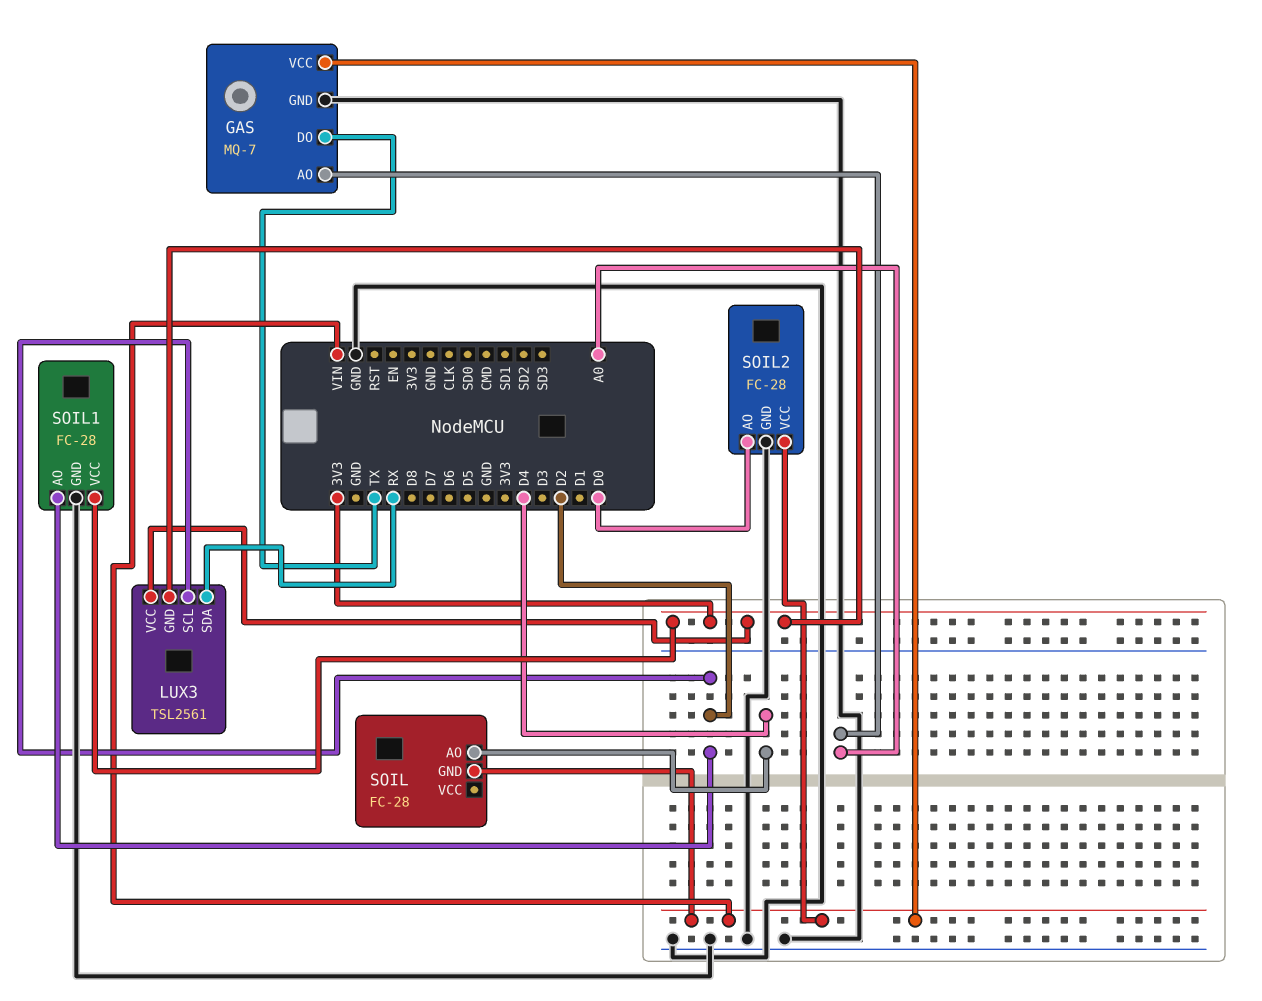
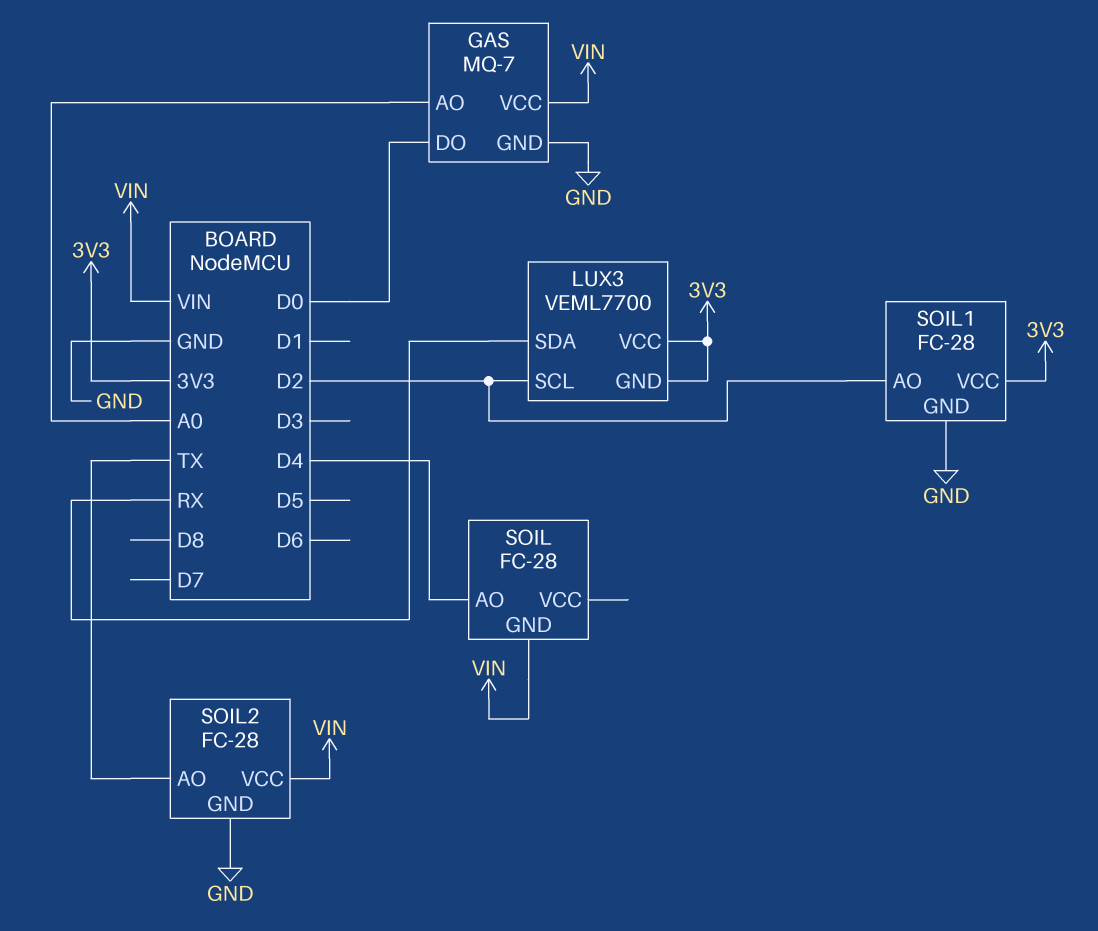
GAS pin DO: TX -> D0
LUX3: TSL2561 -> VEML7700
SOIL2 pin AO: D0 -> TX

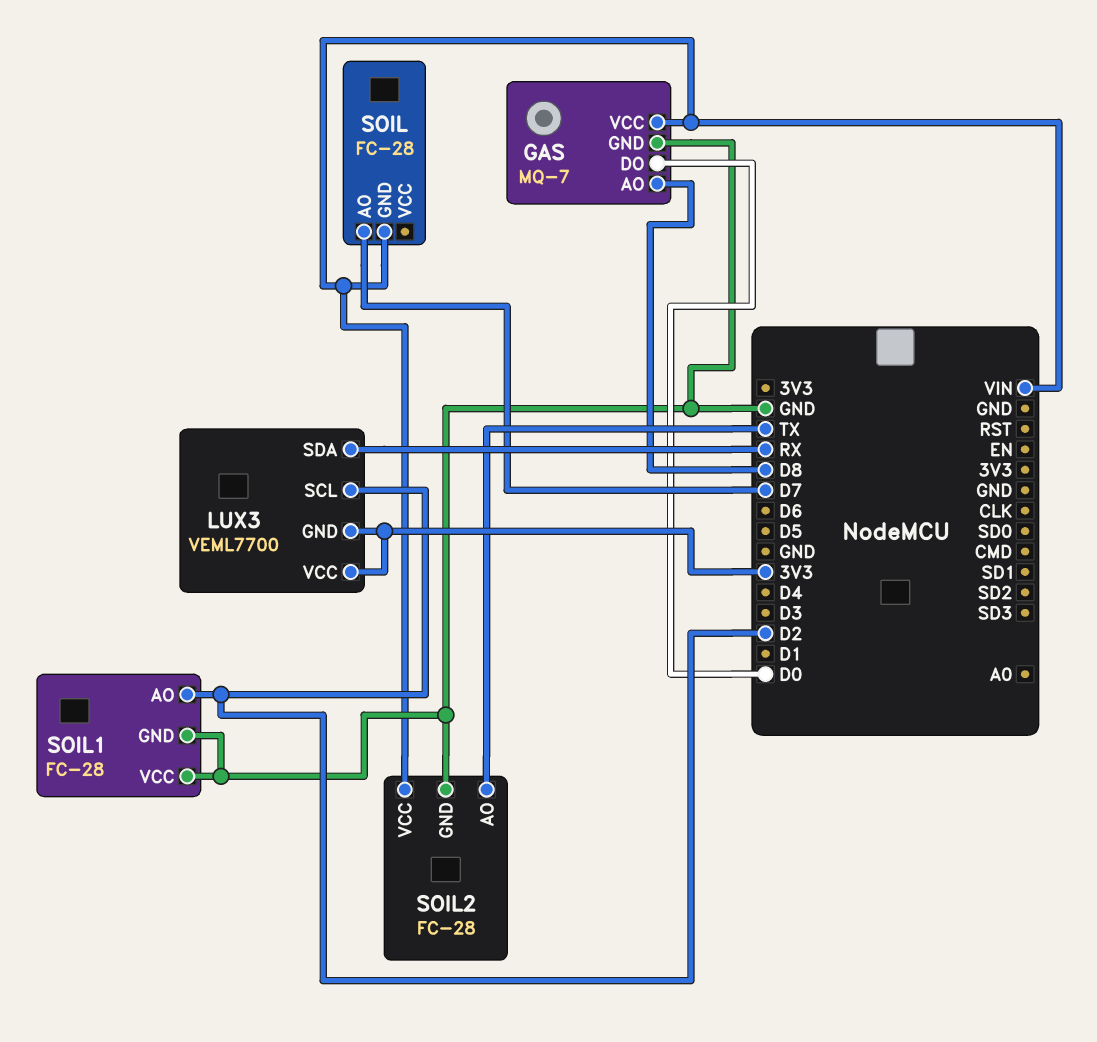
GAS pin AO: A0 -> D8
SOIL pin AO: D4 -> D7
SOIL1 pin VCC: 3V3 -> GND

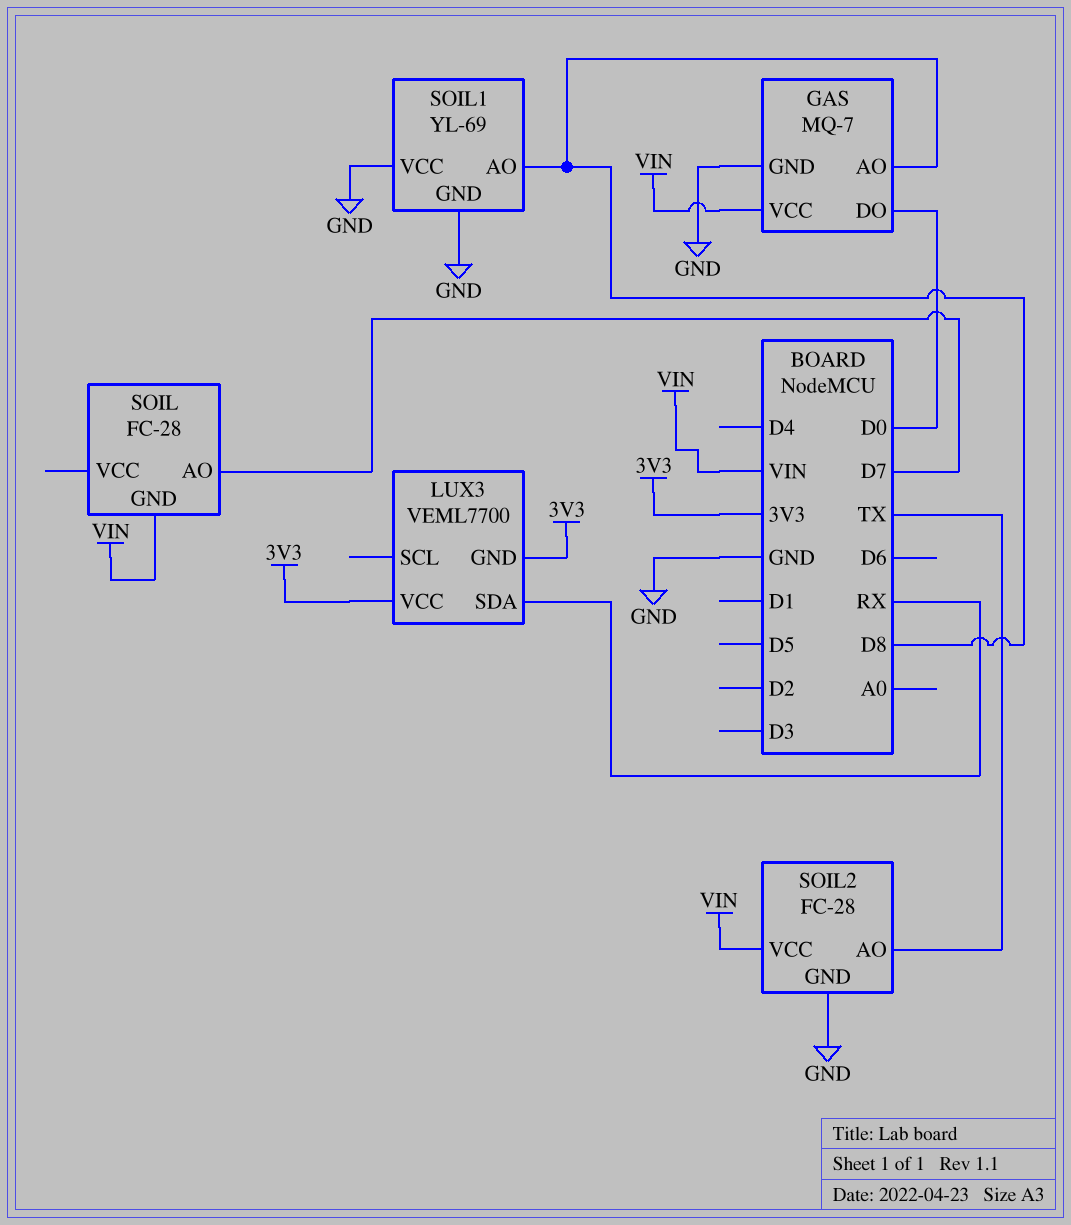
LUX3 pin SCL: D2 -> none
SOIL1: FC-28 -> YL-69
SOIL1 pin AO: D2 -> D8

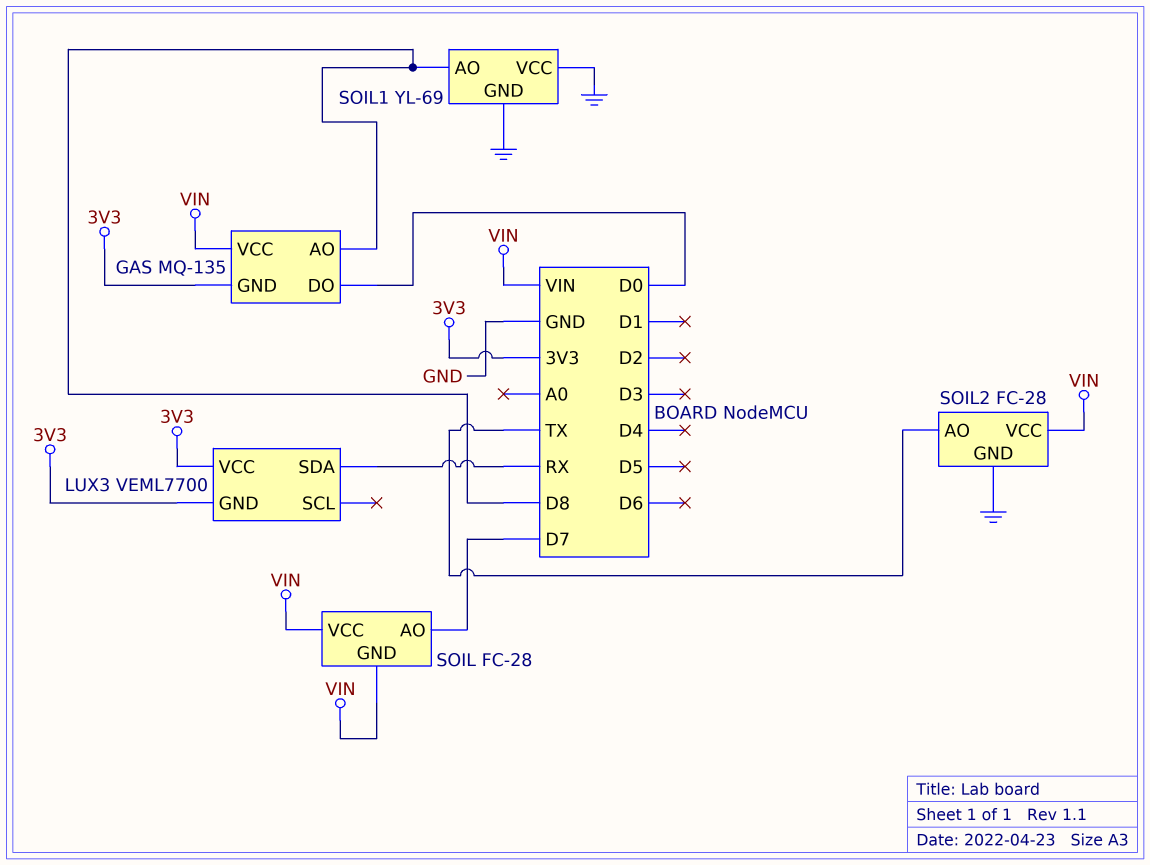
GAS: MQ-7 -> MQ-135
GAS pin GND: GND -> 3V3
SOIL pin VCC: none -> VIN

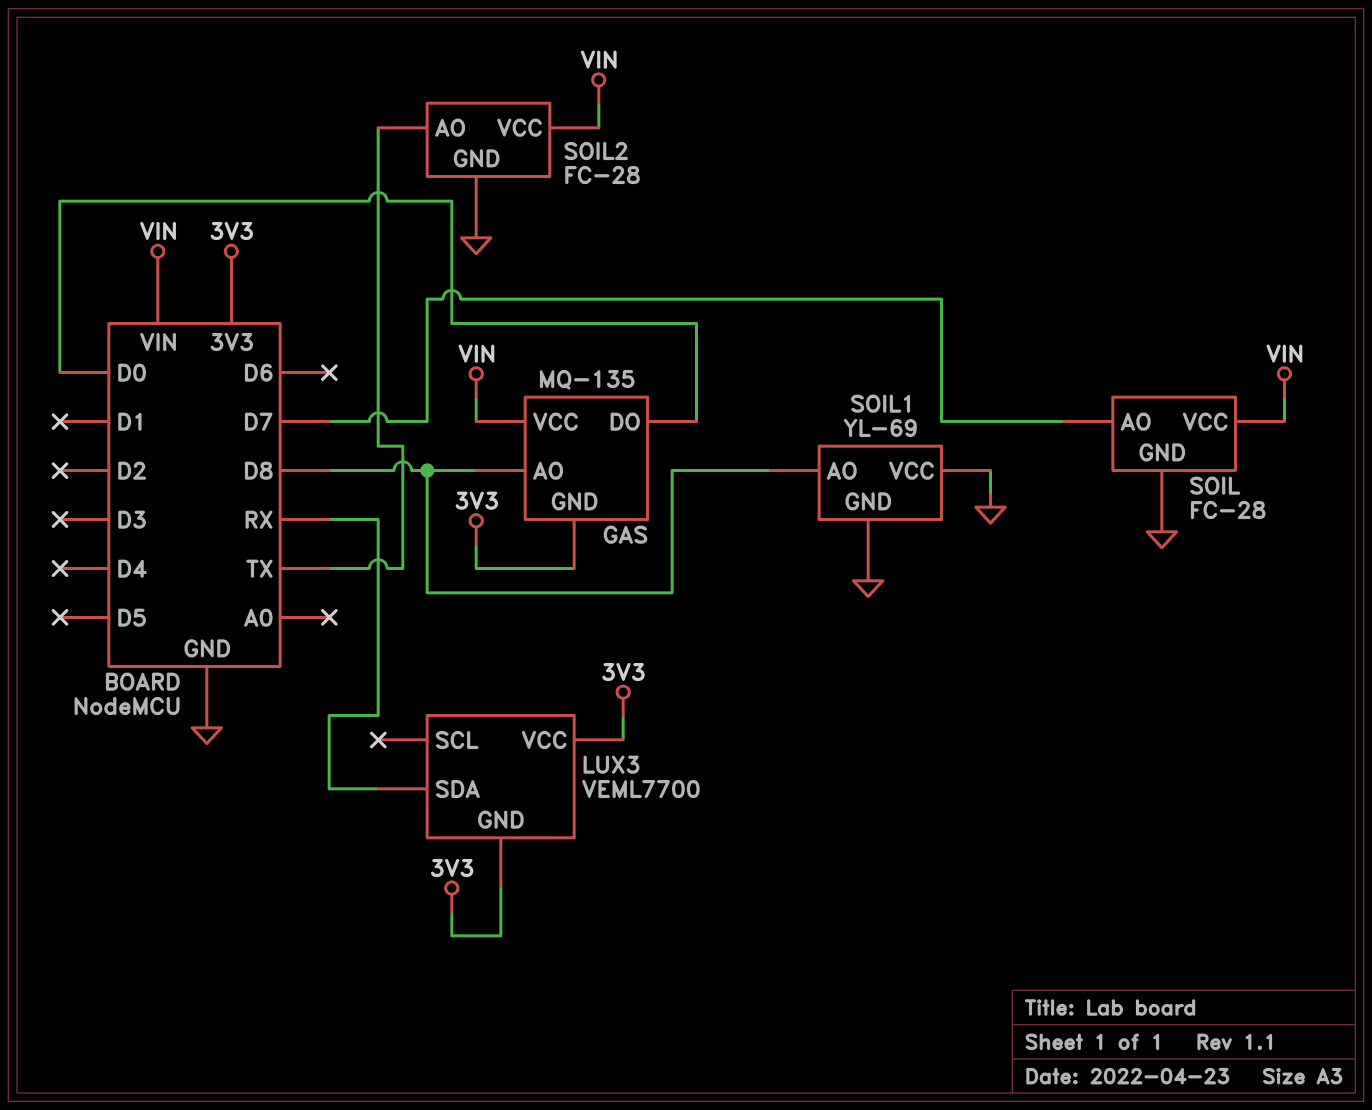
SOIL pin GND: VIN -> GND

